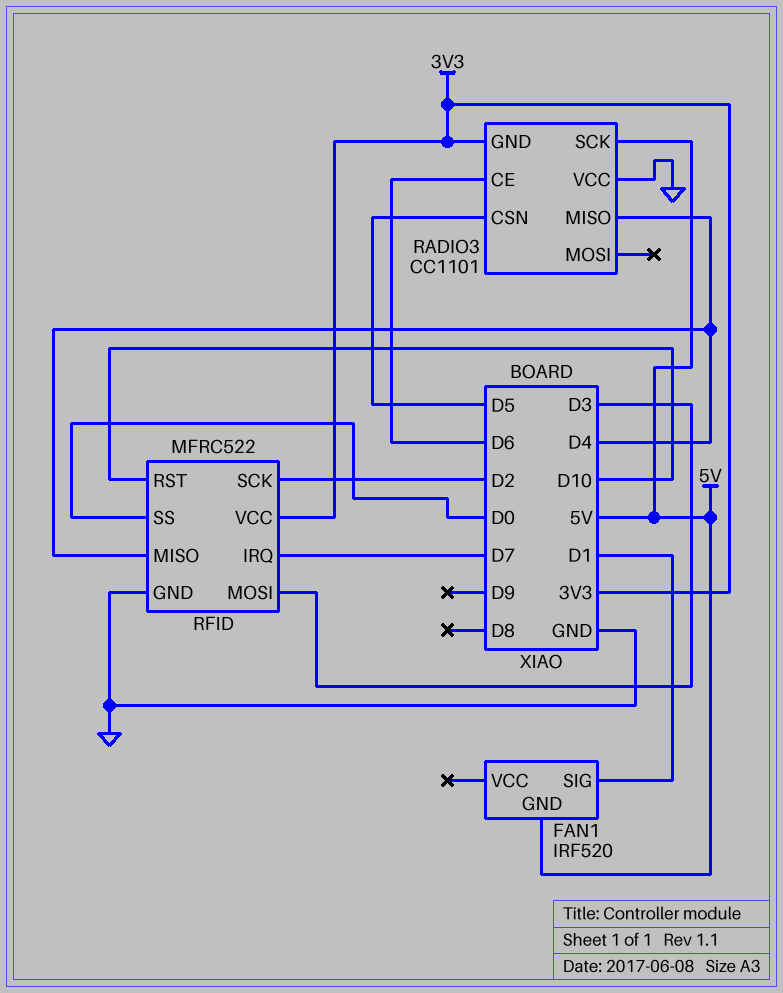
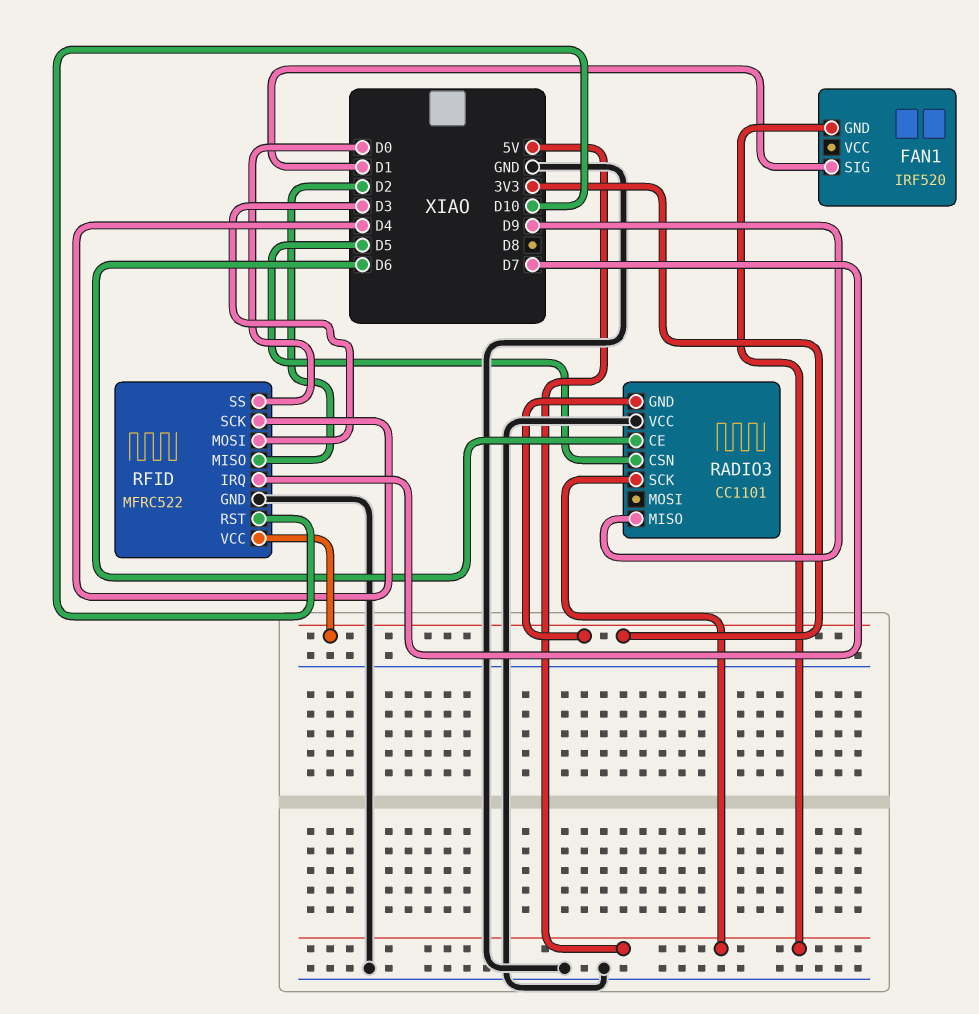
RADIO3 pin MISO: D4 -> D9
RFID pin MISO: D4 -> D2
RFID pin SCK: D2 -> D4

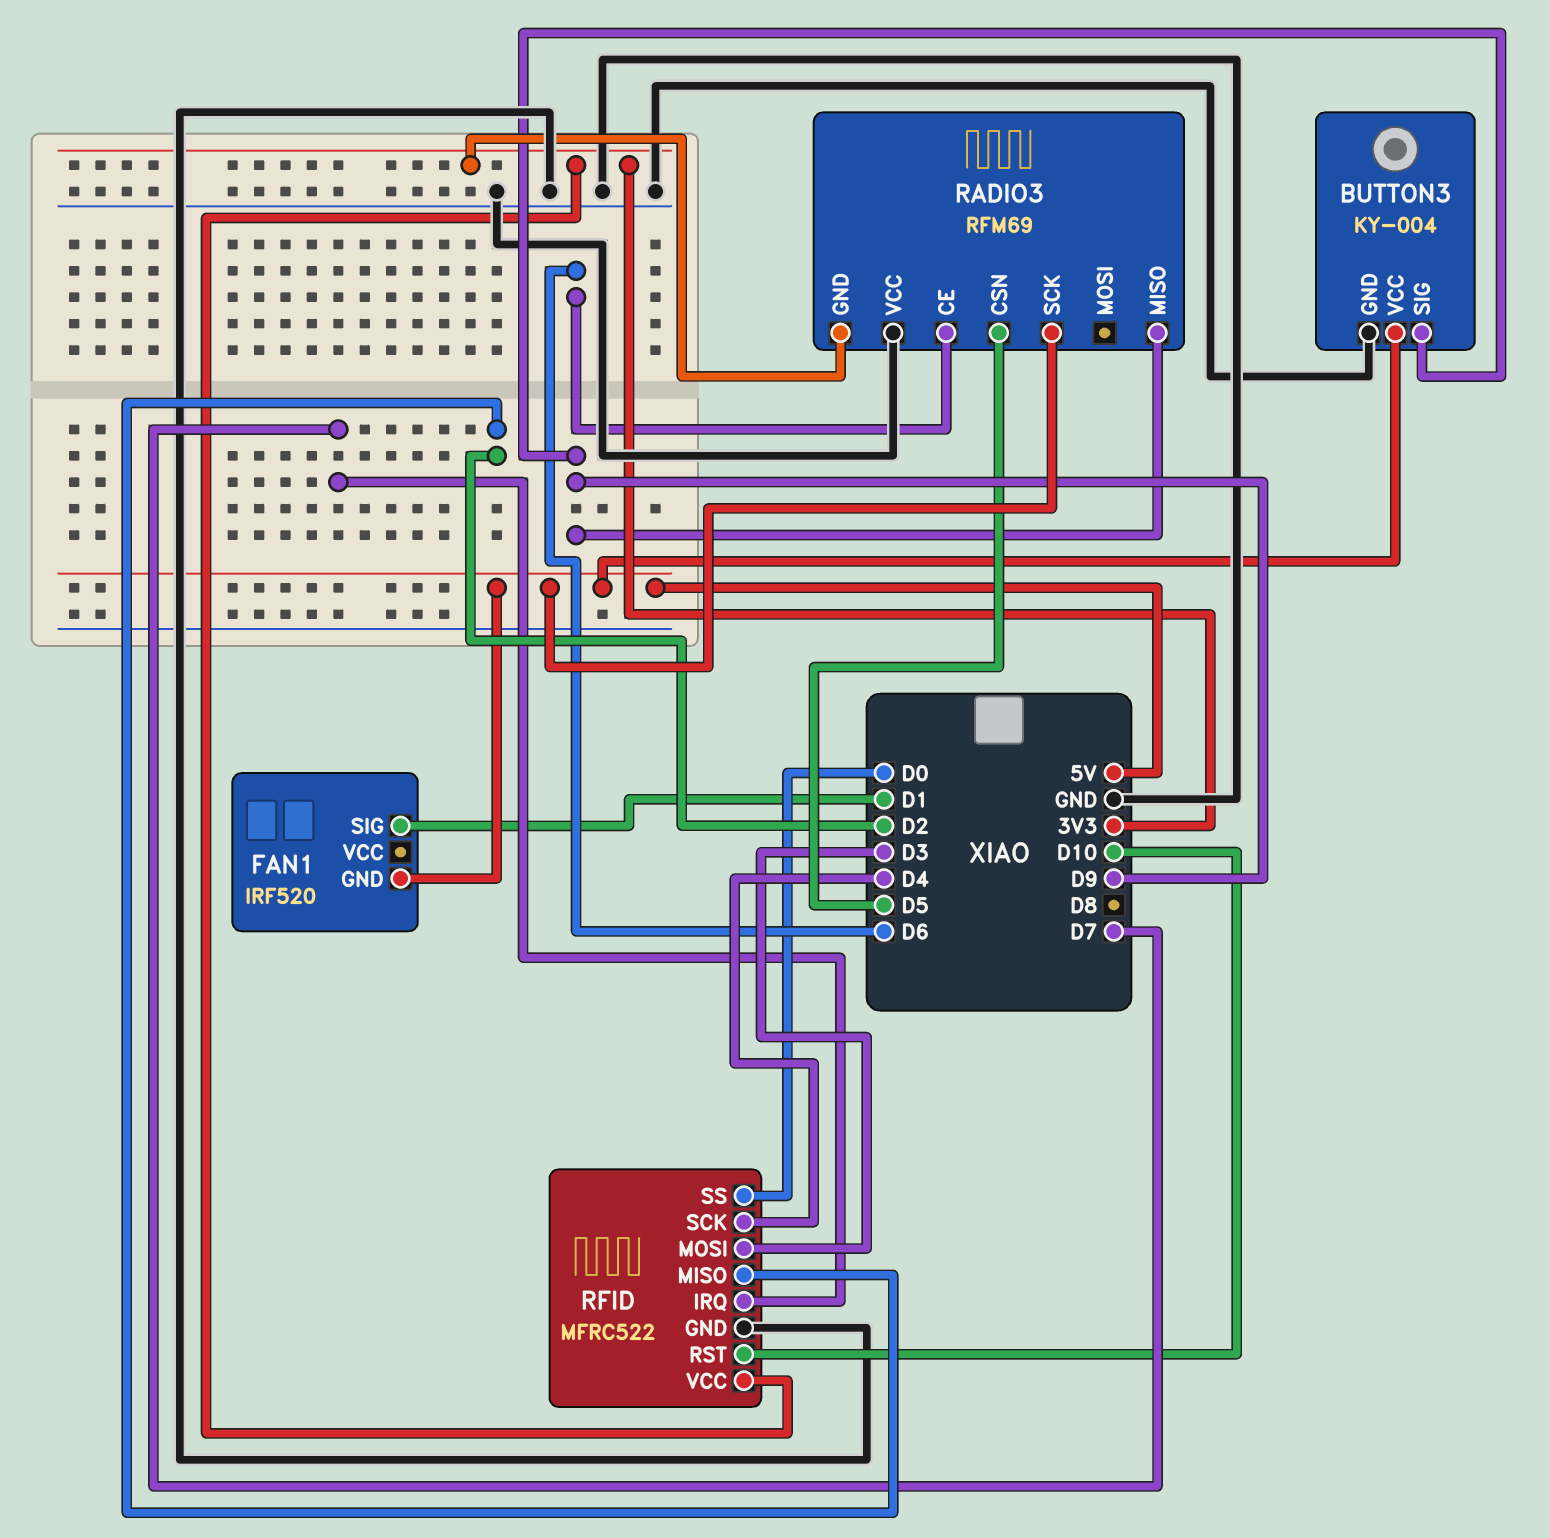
BUTTON3: none -> KY-004
BUTTON3 pin GND: none -> GND
BUTTON3 pin SIG: none -> D9
BUTTON3 pin VCC: none -> 5V
RADIO3: CC1101 -> RFM69

